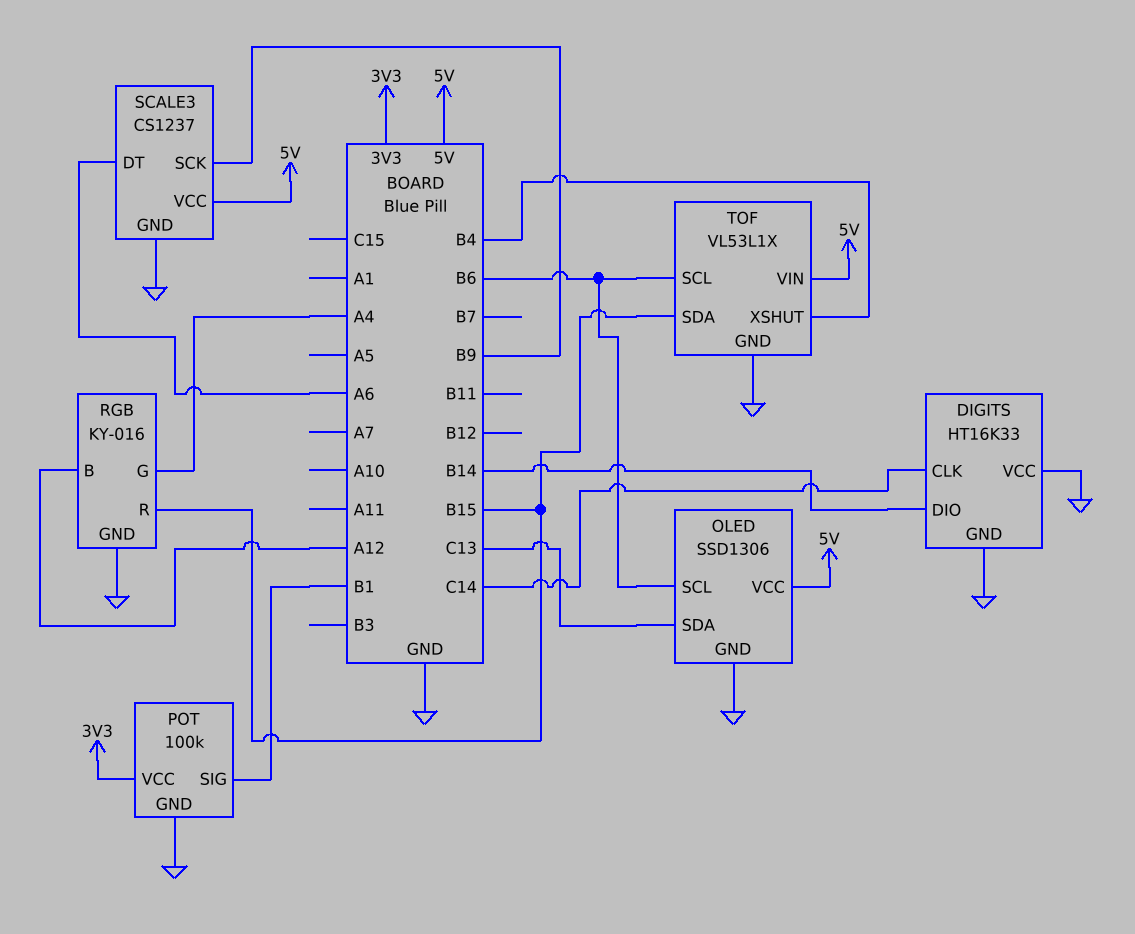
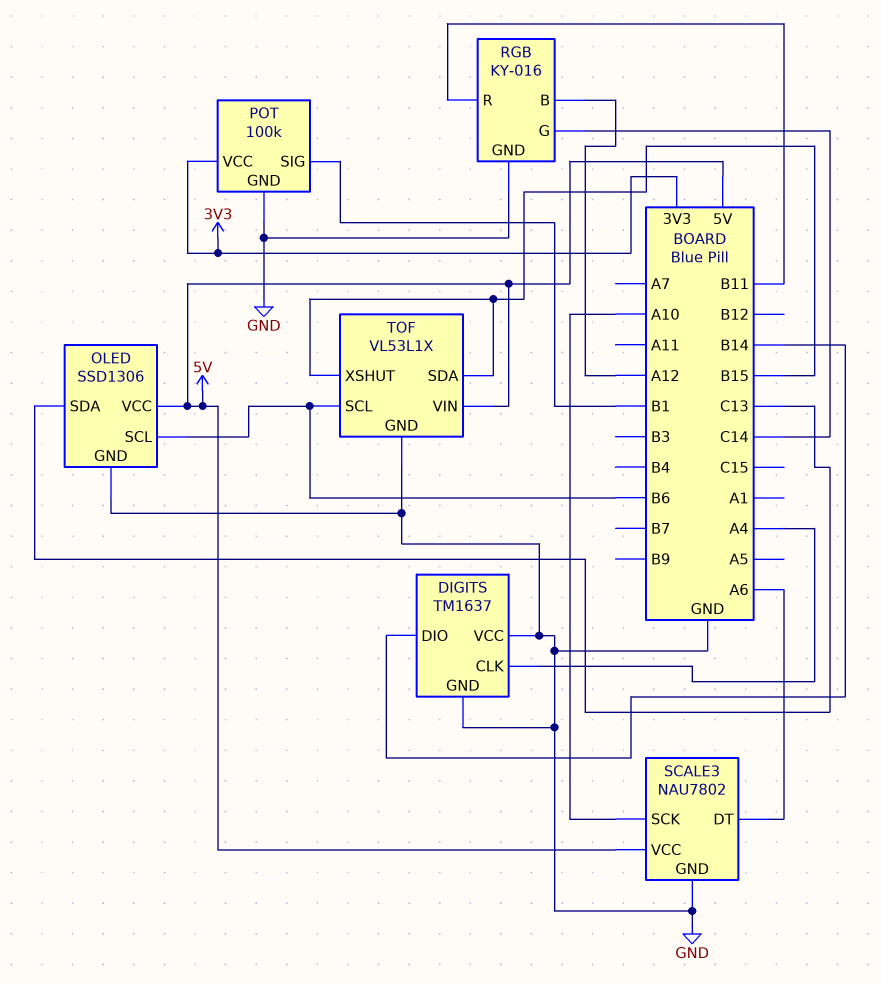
DIGITS: HT16K33 -> TM1637
DIGITS pin CLK: C14 -> A4
RGB pin G: A4 -> C14
RGB pin R: B15 -> B11
SCALE3: CS1237 -> NAU7802
SCALE3 pin SCK: B9 -> A10
TOF pin XSHUT: B4 -> B15

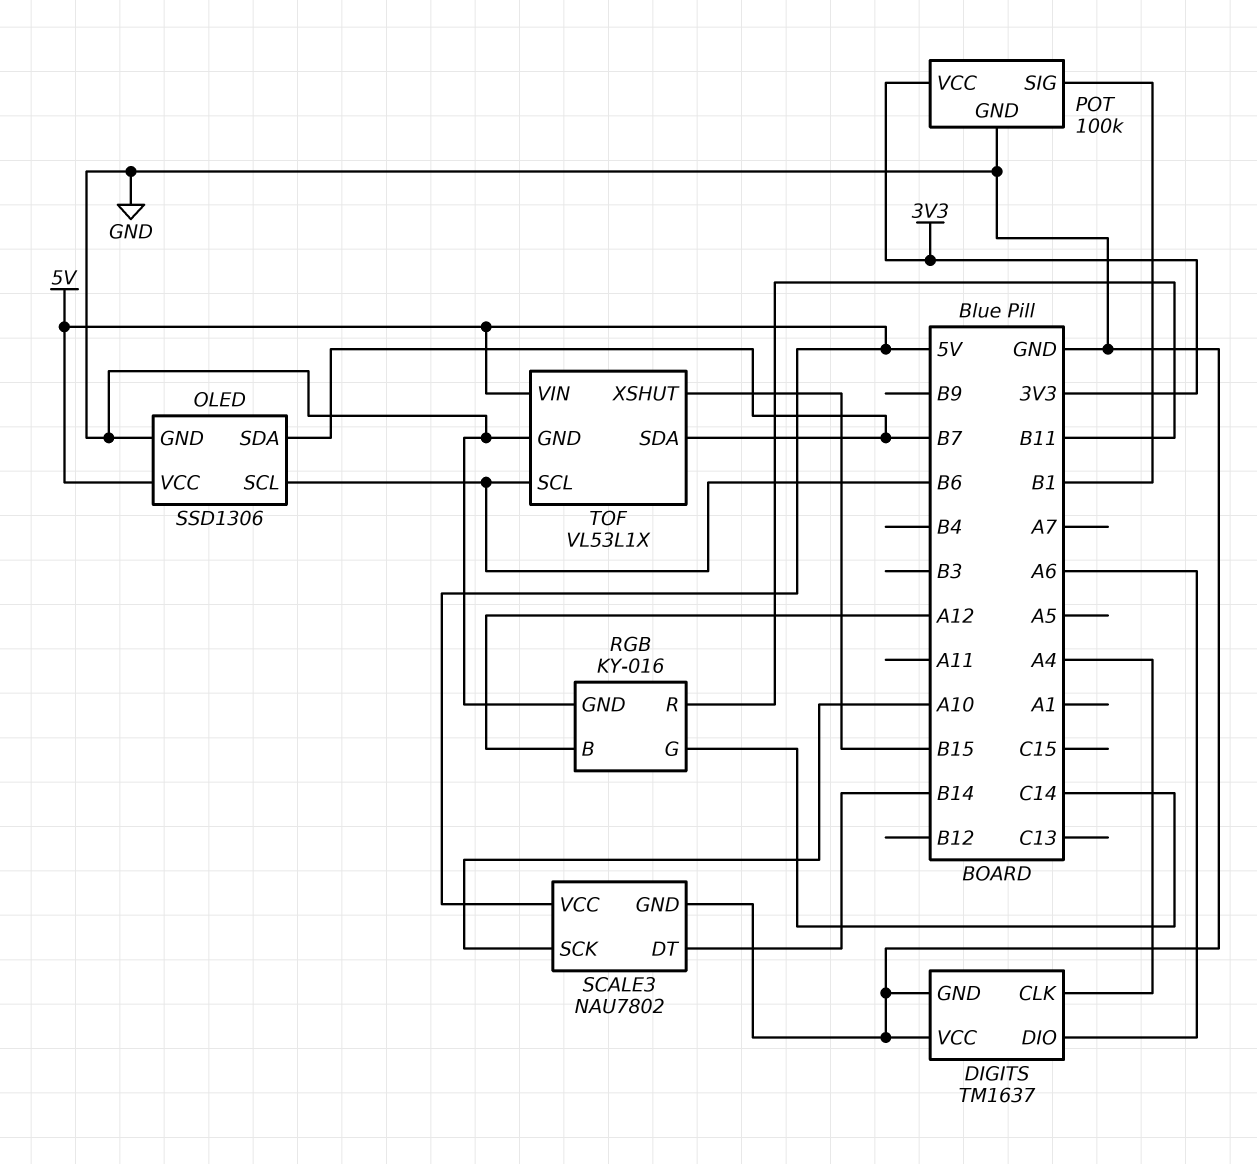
DIGITS pin DIO: B14 -> A6
OLED pin SDA: C13 -> B7
SCALE3 pin DT: A6 -> B14
TOF pin SDA: B15 -> B7

